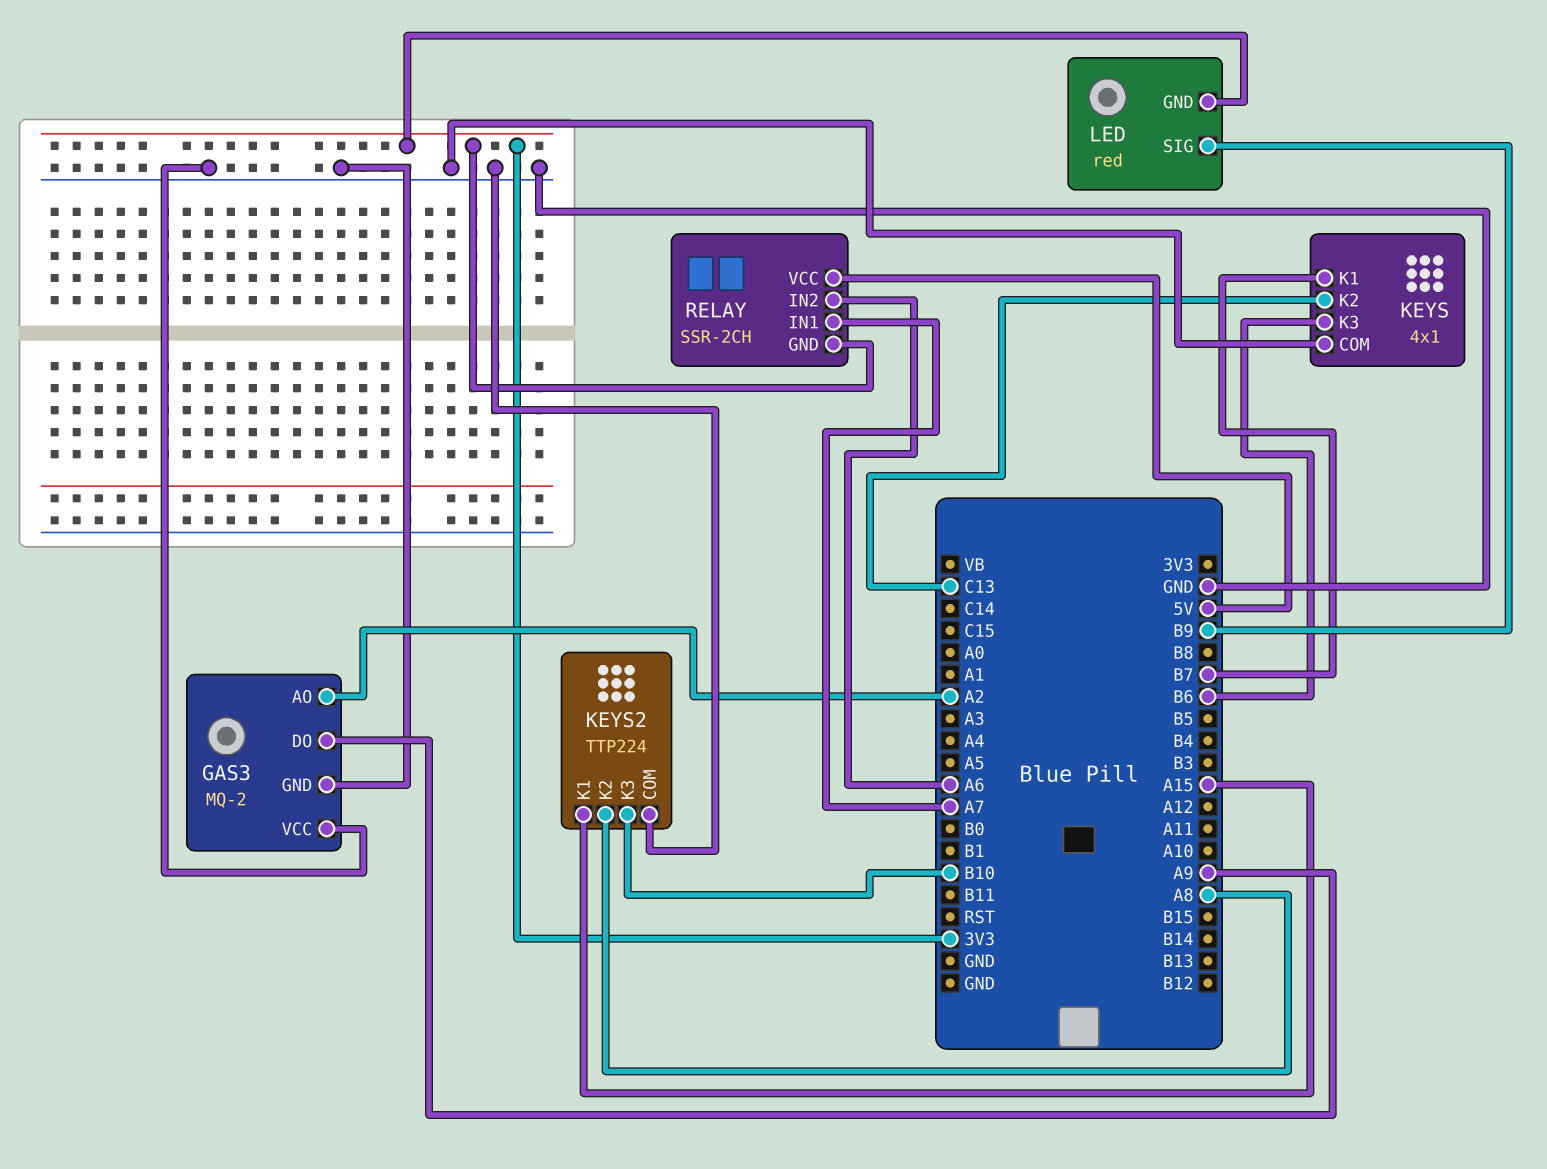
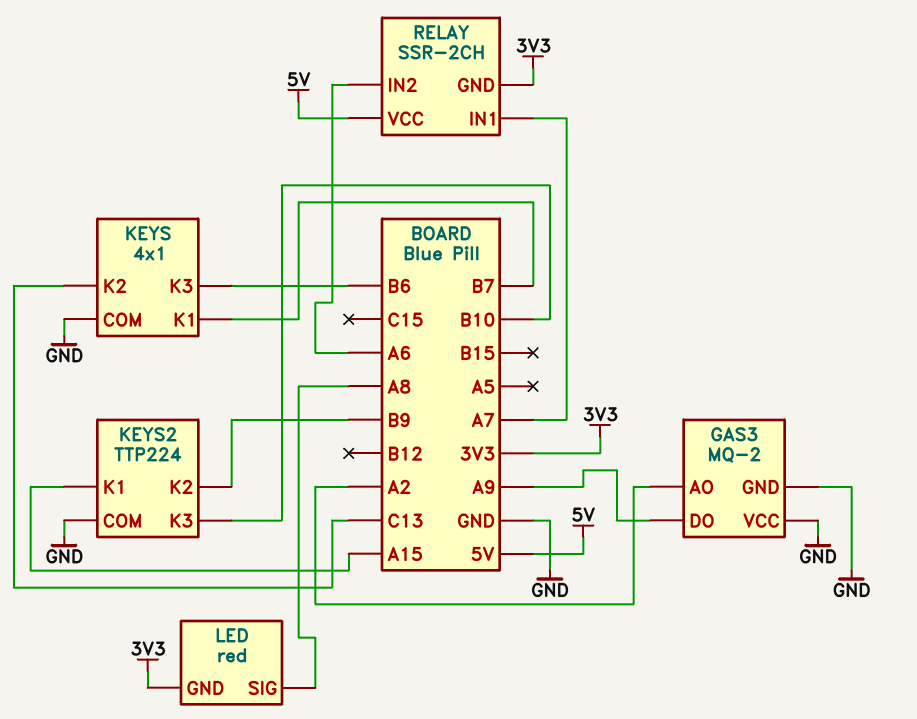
KEYS2 pin K2: A8 -> B9
LED pin SIG: B9 -> A8

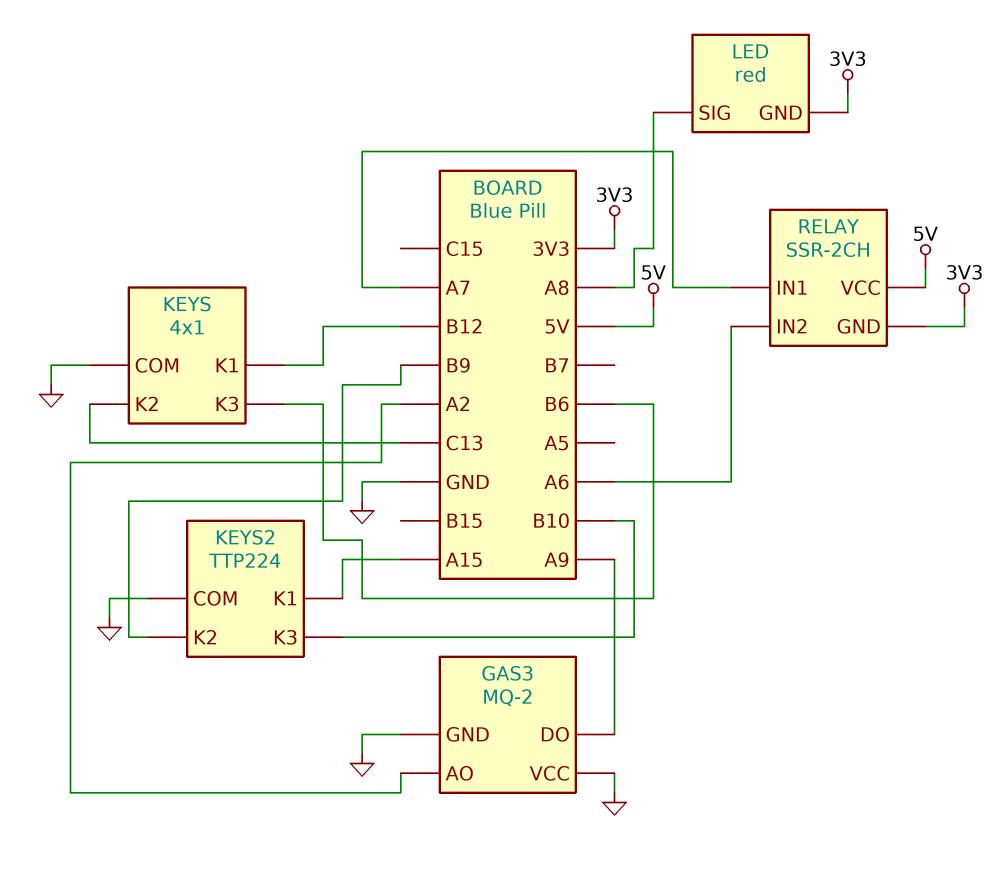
KEYS pin K1: B7 -> B12

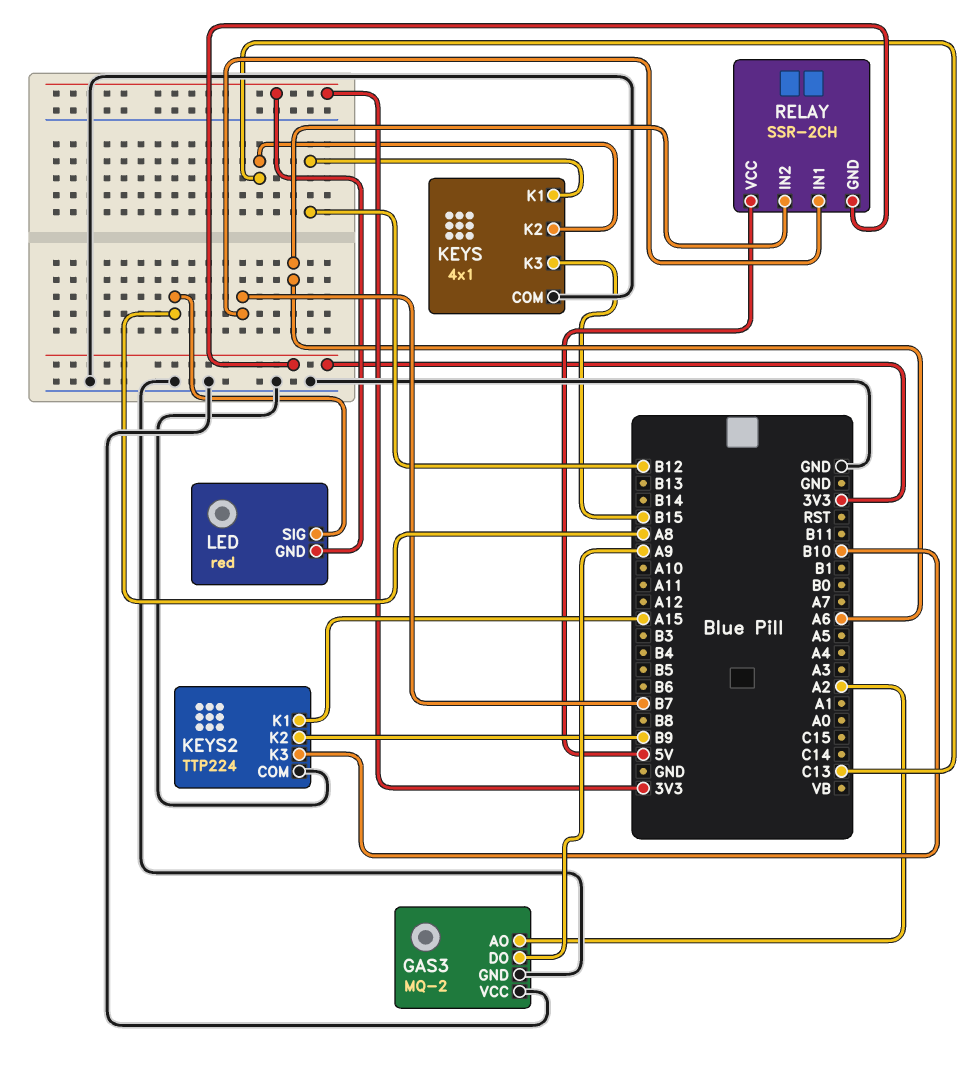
KEYS pin K3: B6 -> B15
RELAY pin IN1: A7 -> B7

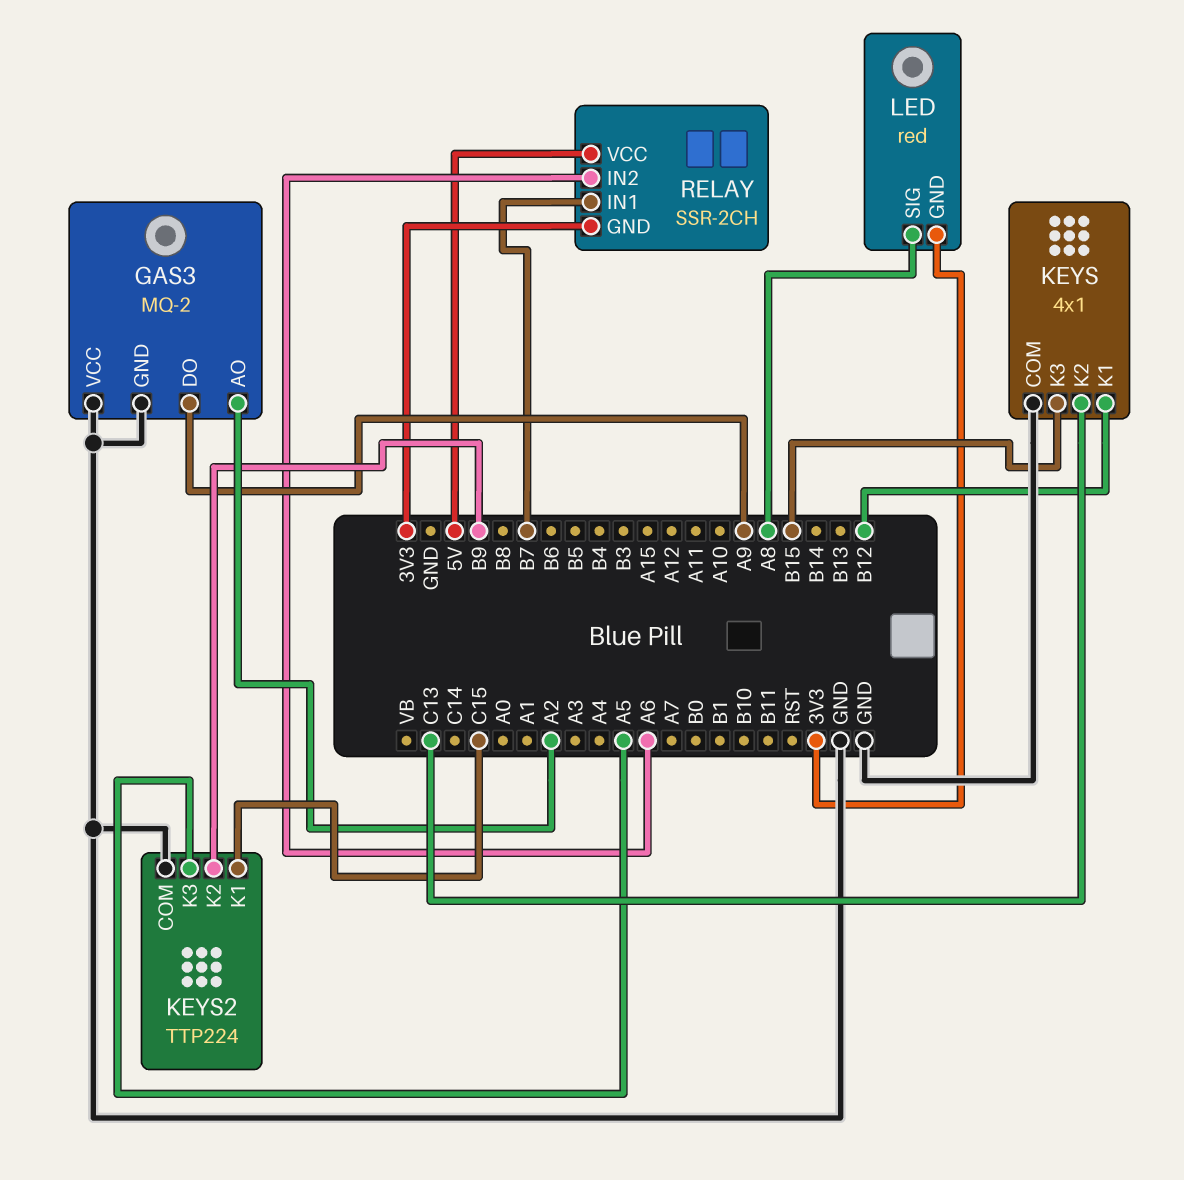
KEYS2 pin K1: A15 -> C15
KEYS2 pin K3: B10 -> A5

